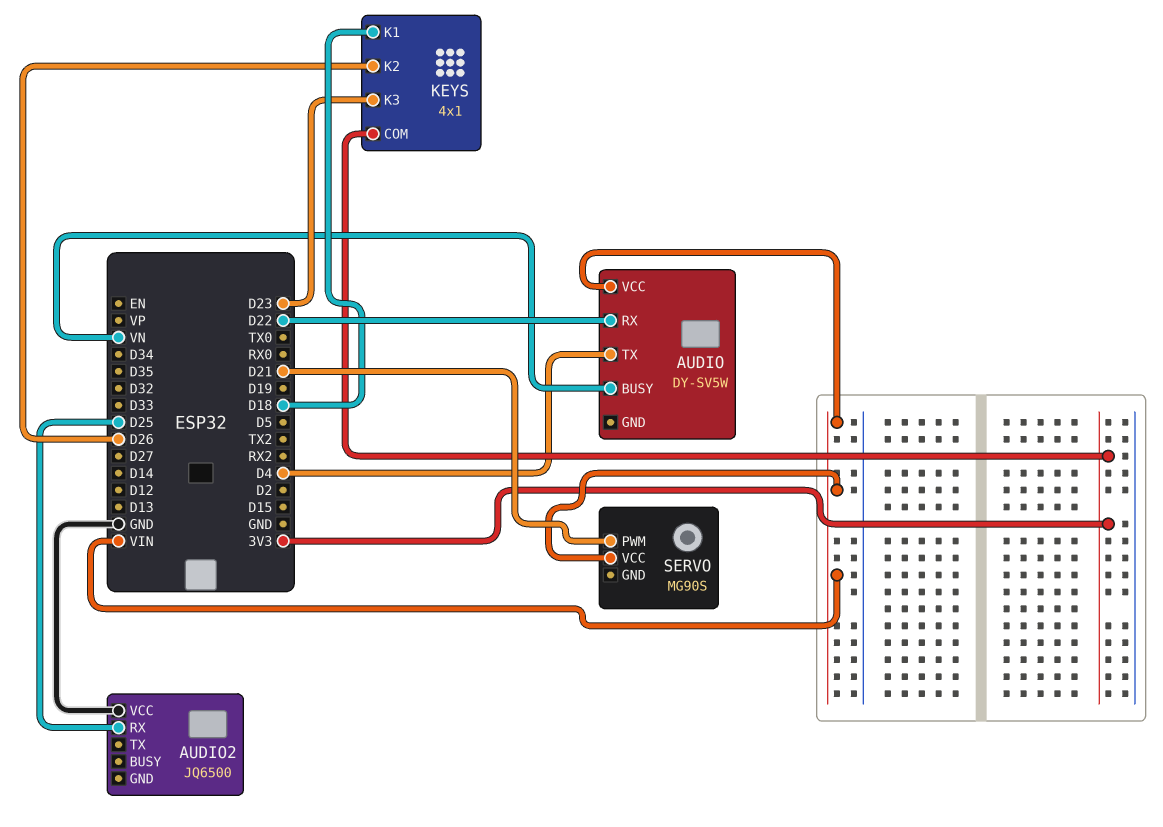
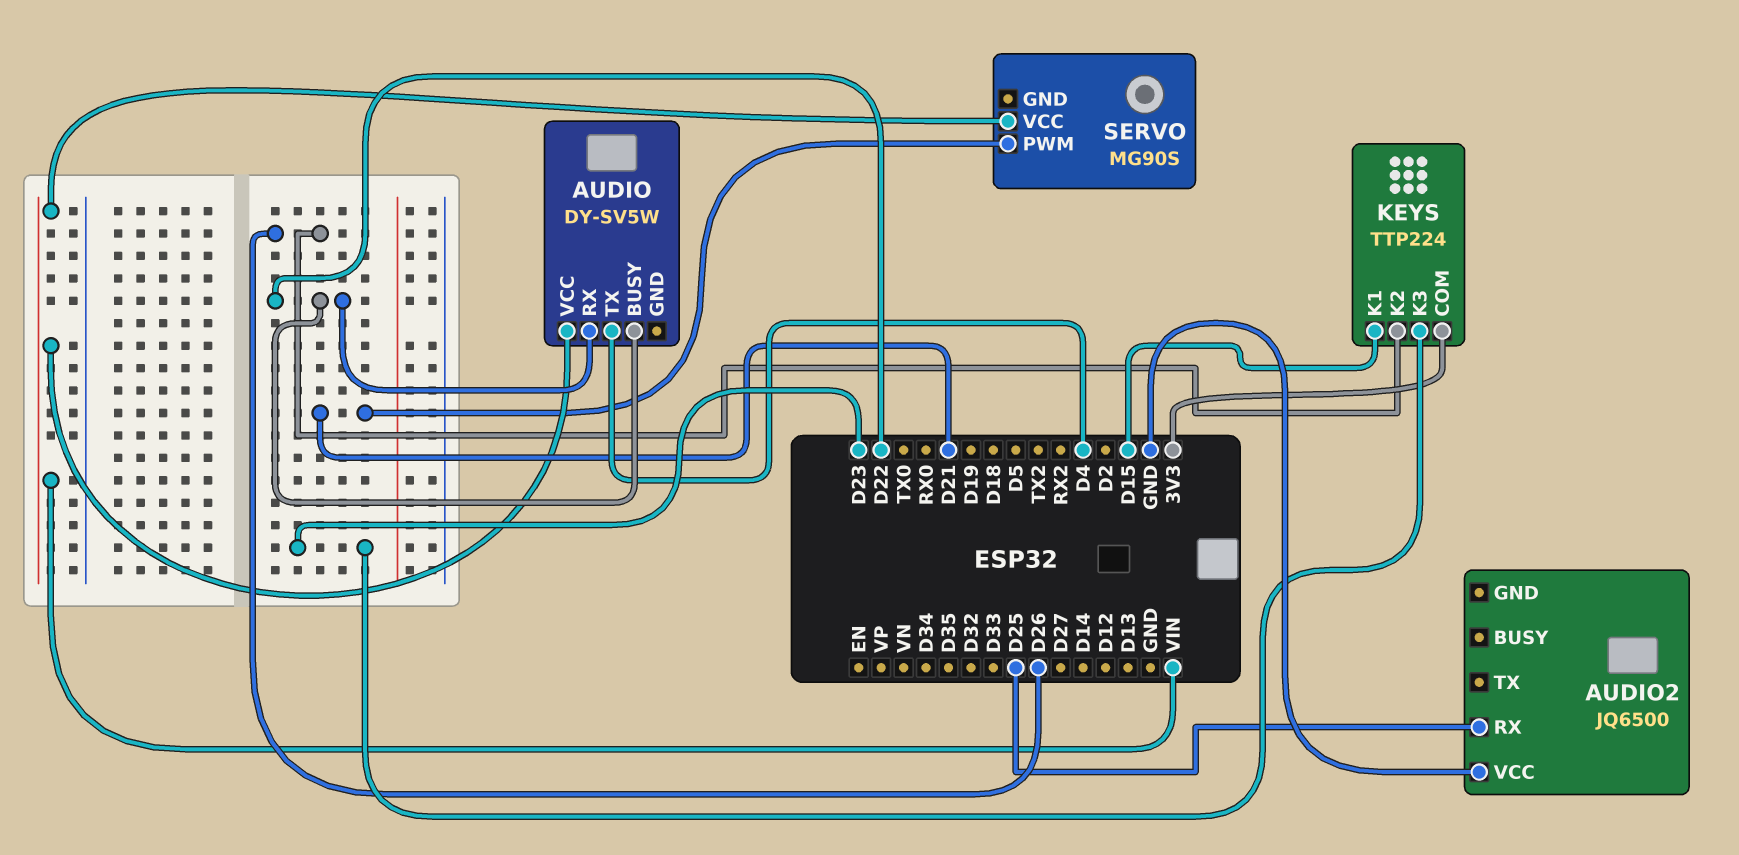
AUDIO pin BUSY: VN -> D22
KEYS: 4x1 -> TTP224
KEYS pin K1: D18 -> D15

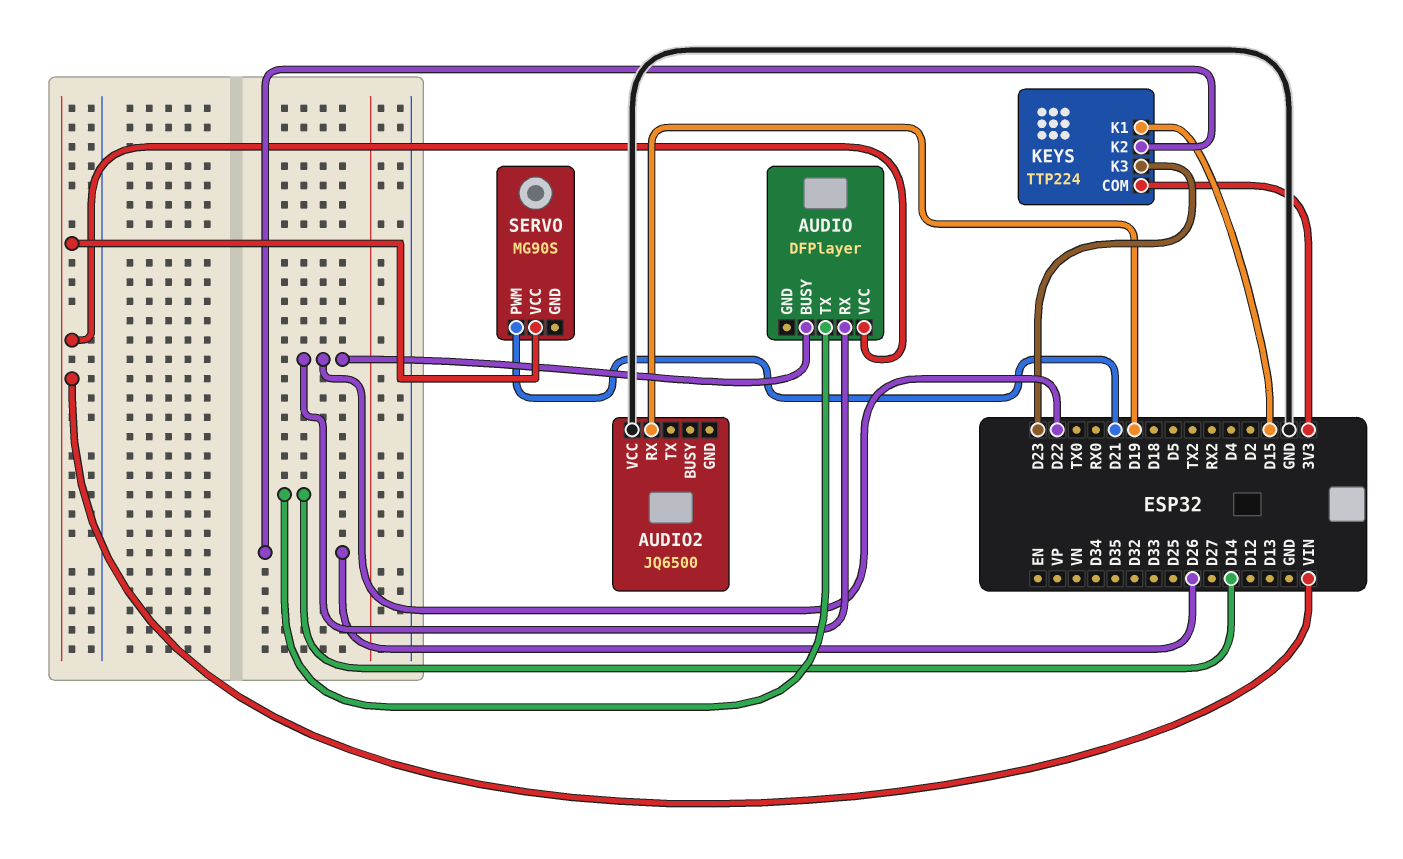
AUDIO: DY-SV5W -> DFPlayer
AUDIO pin TX: D4 -> D14
AUDIO2 pin RX: D25 -> D19

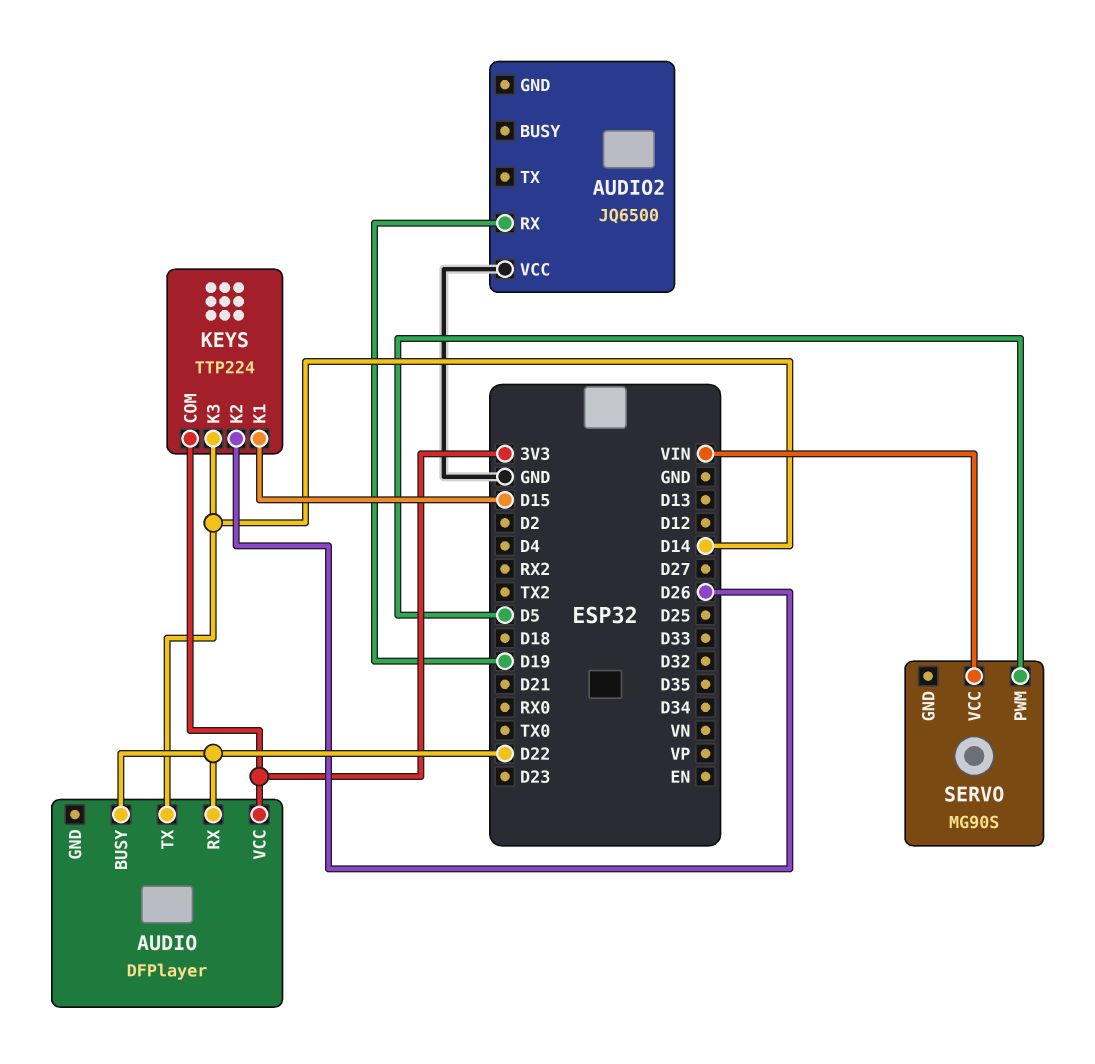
AUDIO pin VCC: VIN -> 3V3
KEYS pin K3: D23 -> D14
SERVO pin PWM: D21 -> D5

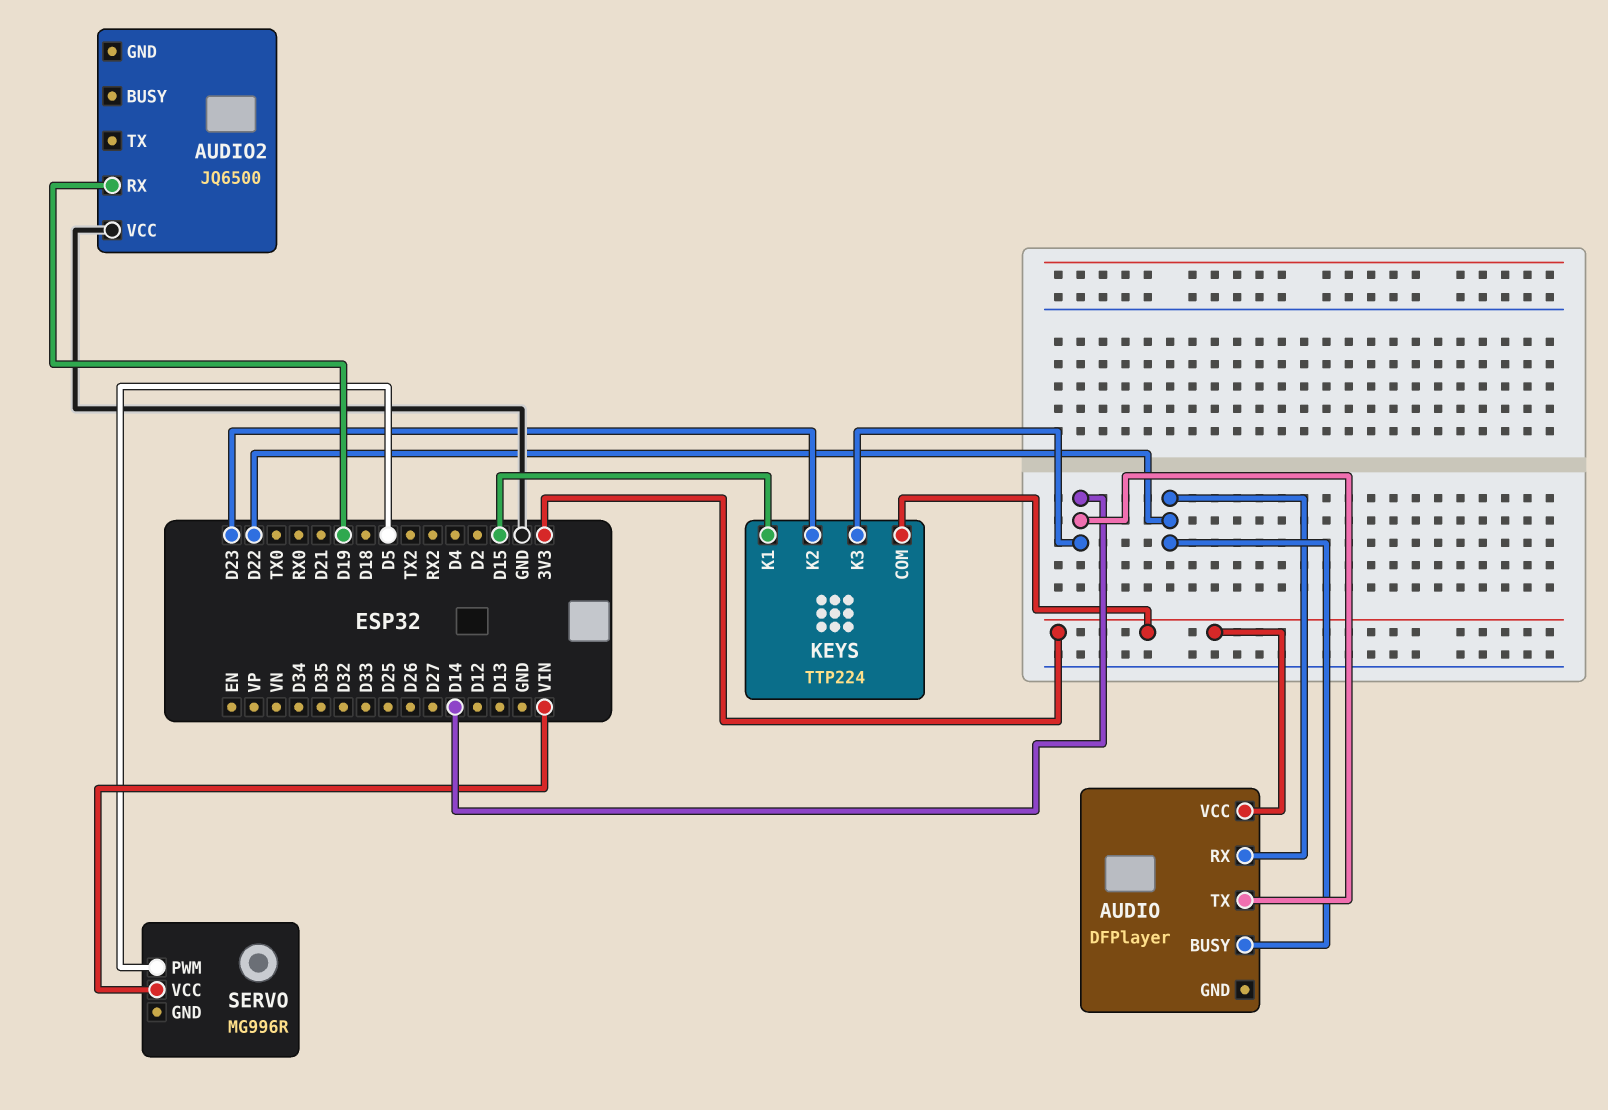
KEYS pin K2: D26 -> D23
SERVO: MG90S -> MG996R

